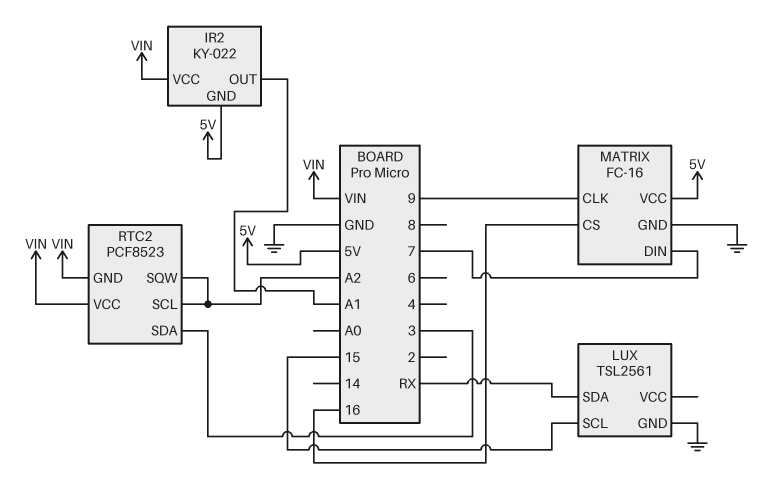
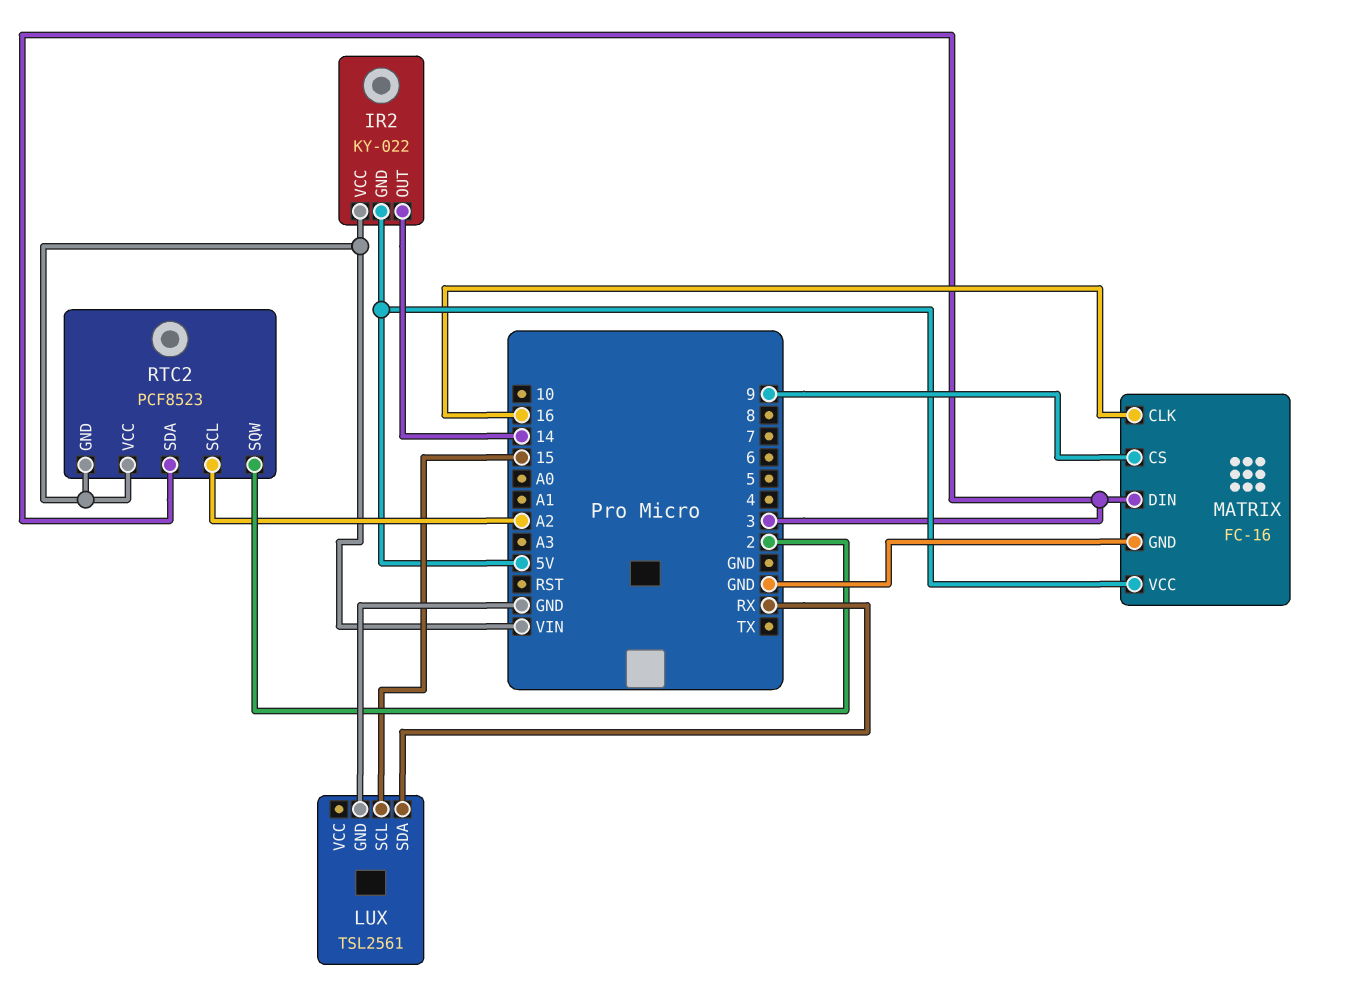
IR2 pin OUT: A1 -> 14
MATRIX pin CLK: 9 -> 16
MATRIX pin CS: 16 -> 9
MATRIX pin DIN: 7 -> 3
RTC2 pin SQW: A2 -> 2

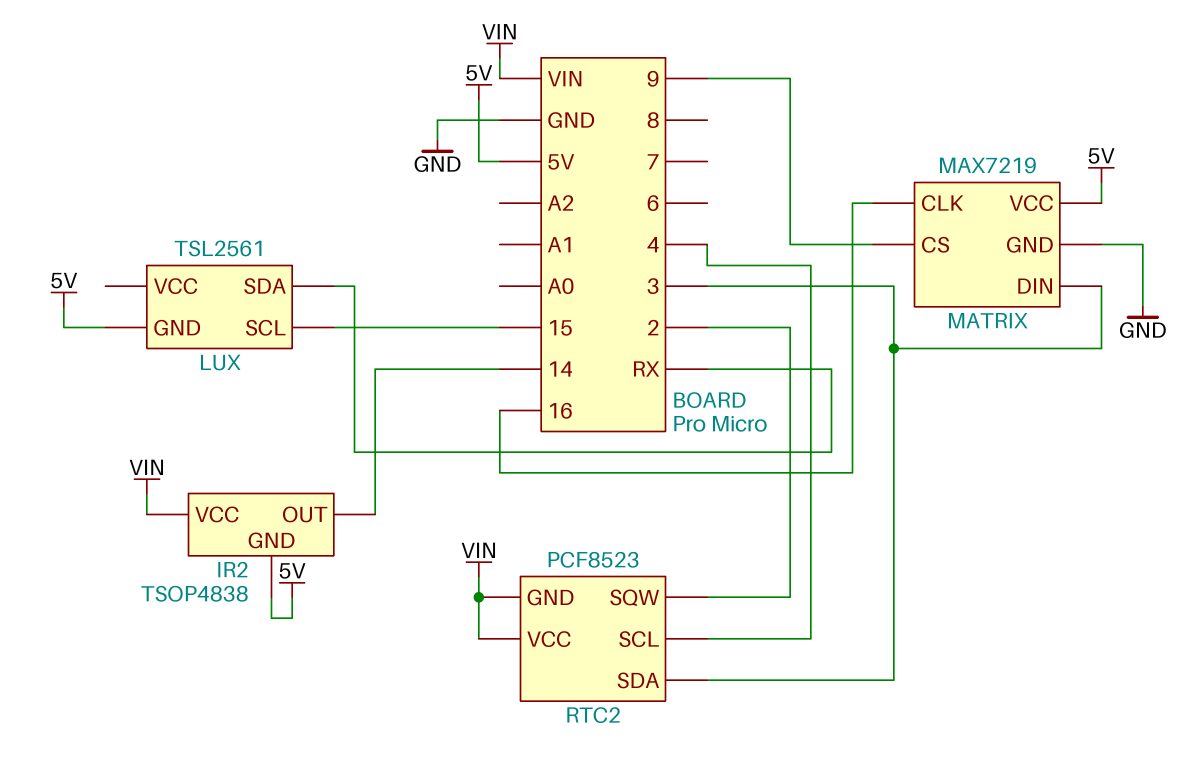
IR2: KY-022 -> TSOP4838
LUX pin GND: GND -> 5V
MATRIX: FC-16 -> MAX7219
RTC2 pin SCL: A2 -> 4

